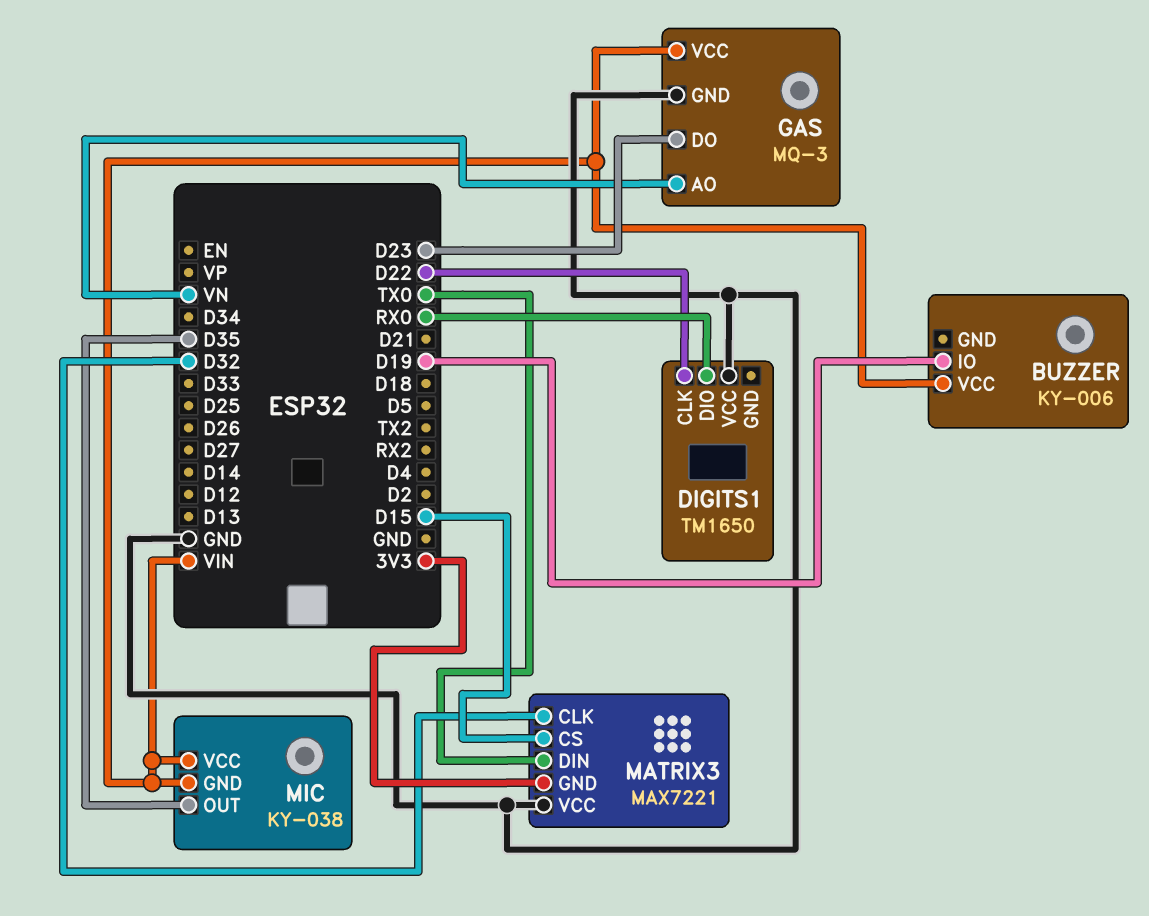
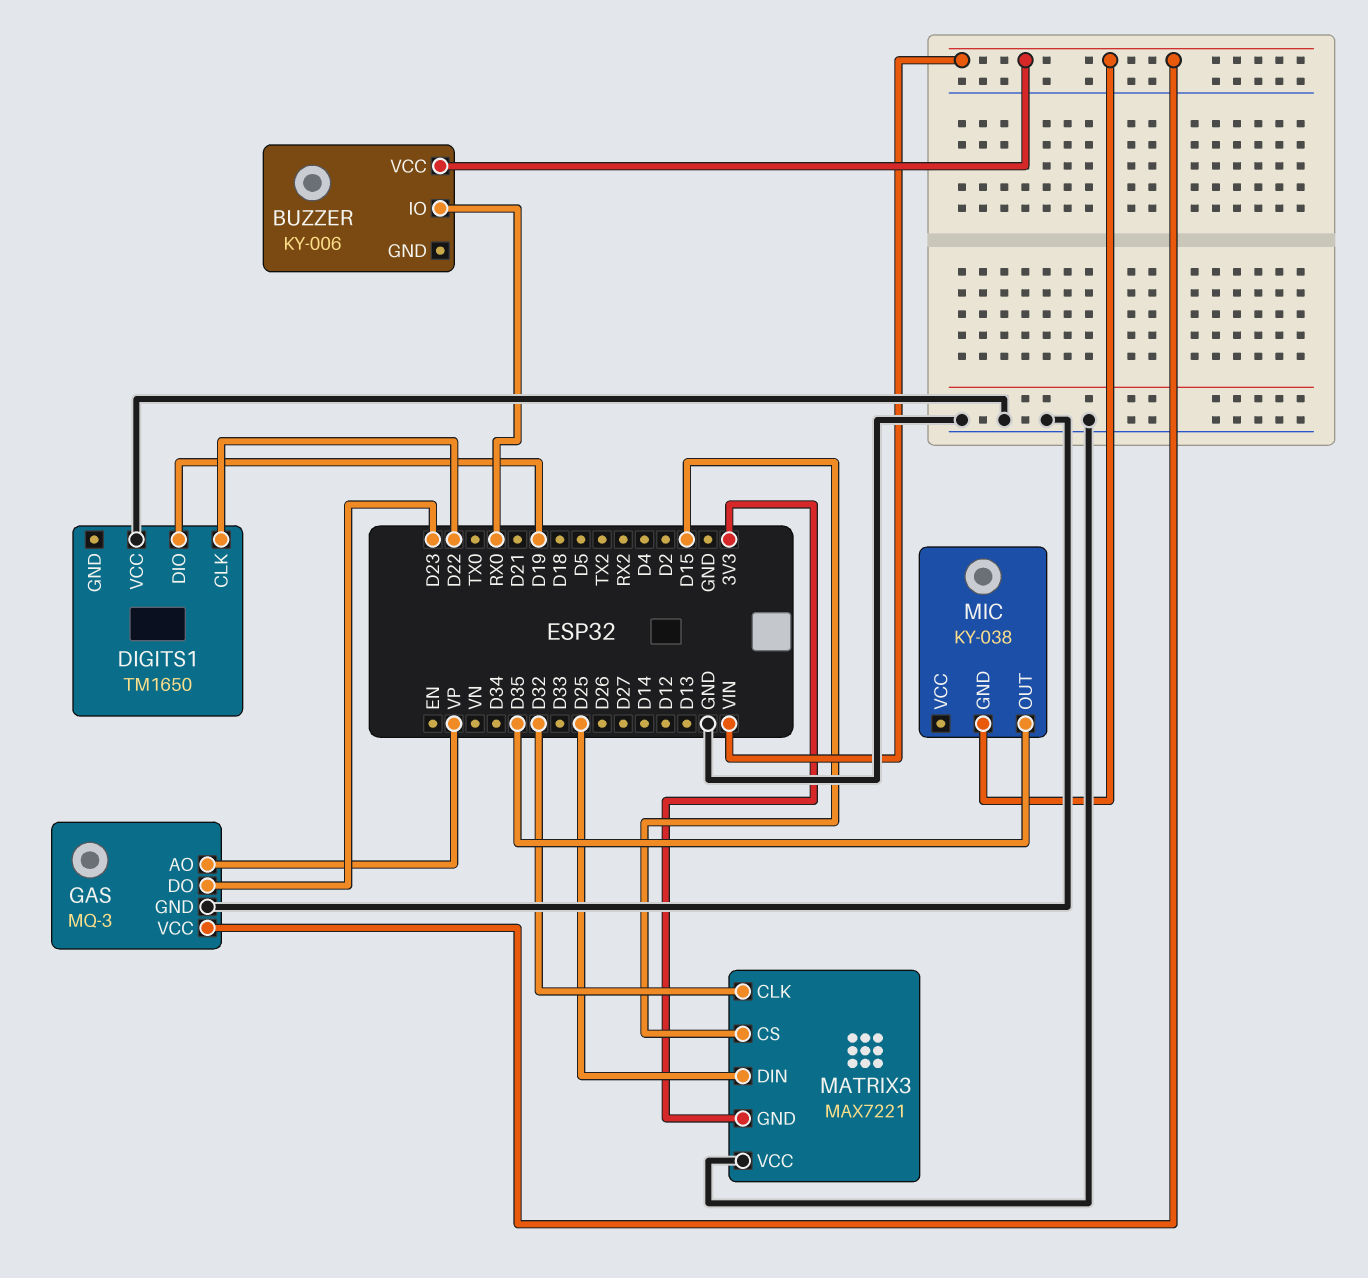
BUZZER pin IO: D19 -> RX0
DIGITS1 pin DIO: RX0 -> D19
GAS pin AO: VN -> VP
MATRIX3 pin DIN: TX0 -> D25
MIC pin VCC: VIN -> none

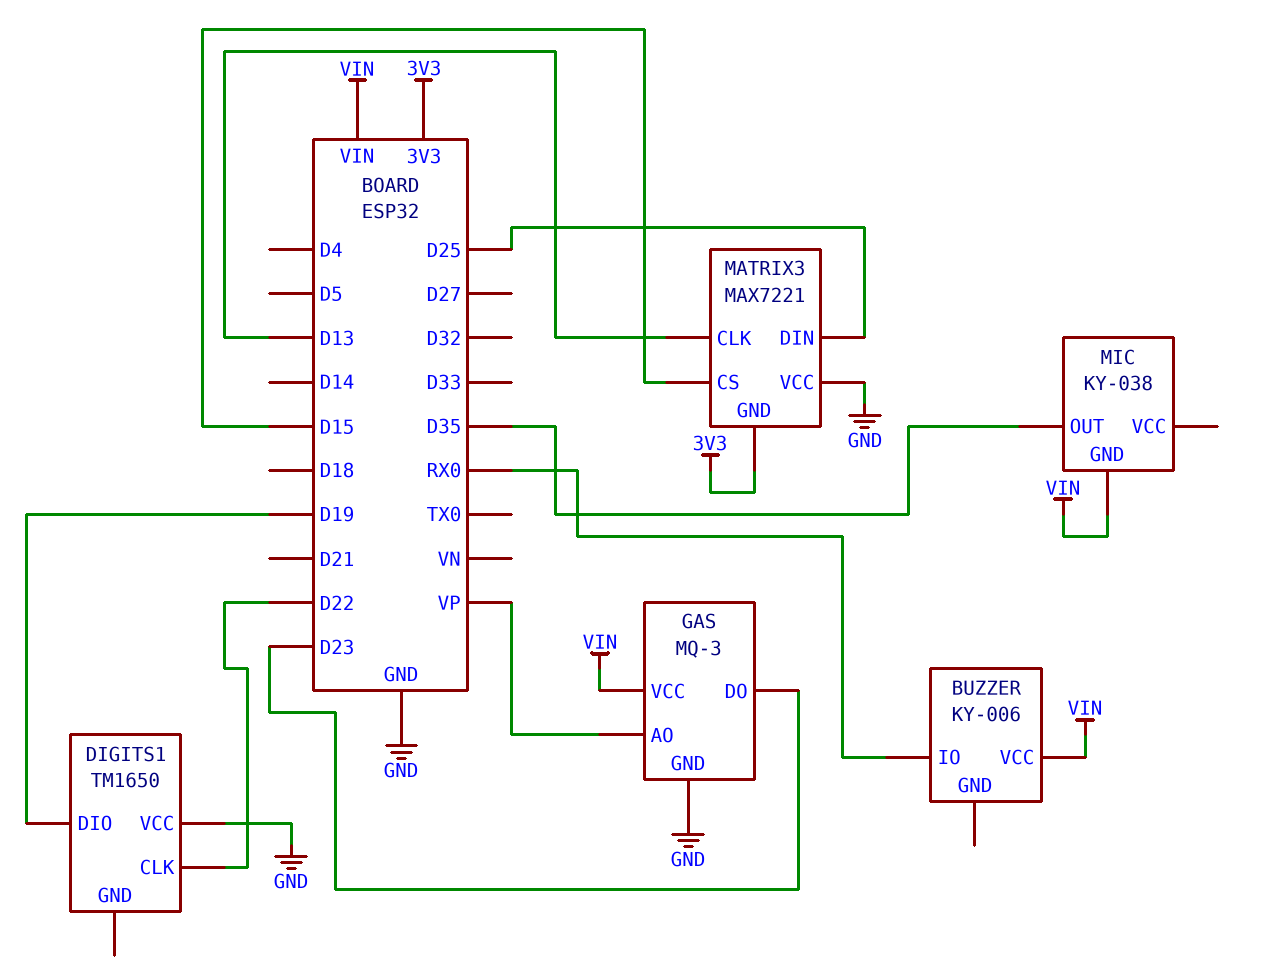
MATRIX3 pin CLK: D32 -> D13

